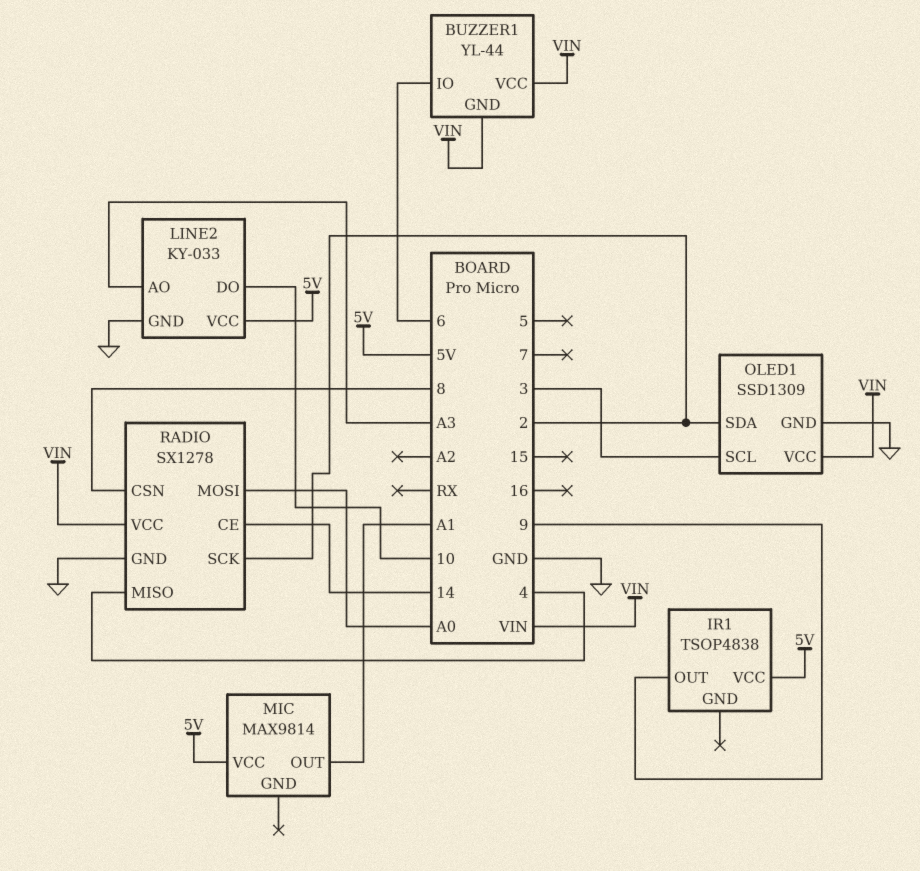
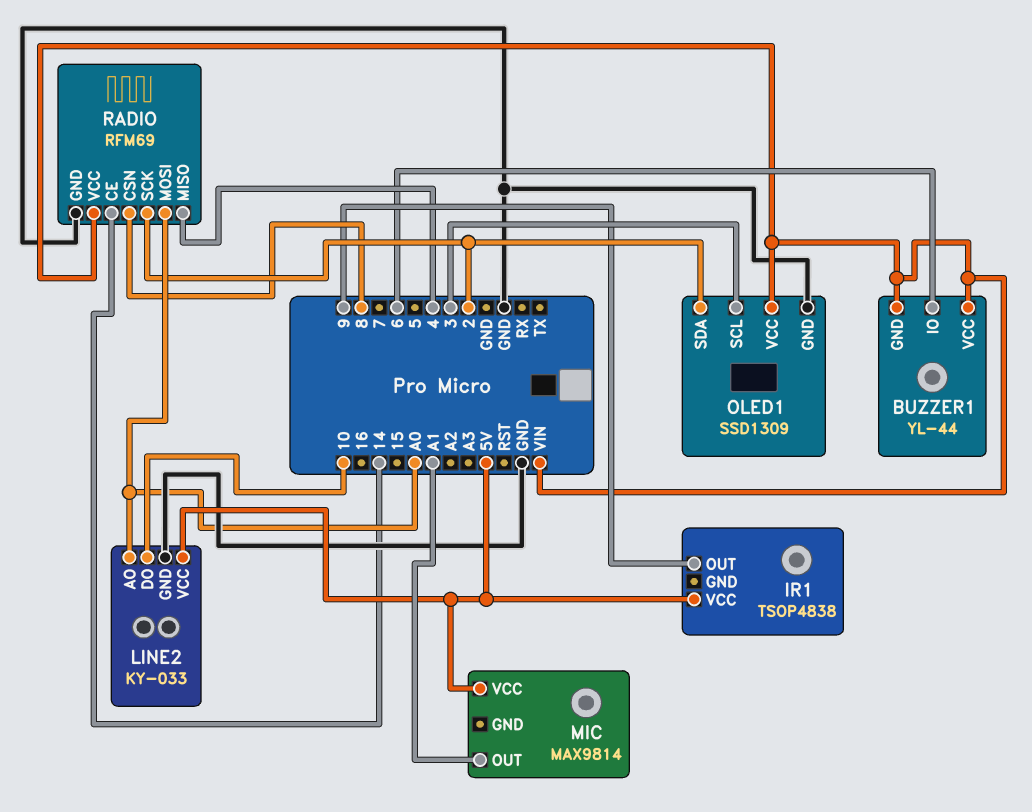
LINE2 pin AO: A3 -> A0
RADIO: SX1278 -> RFM69

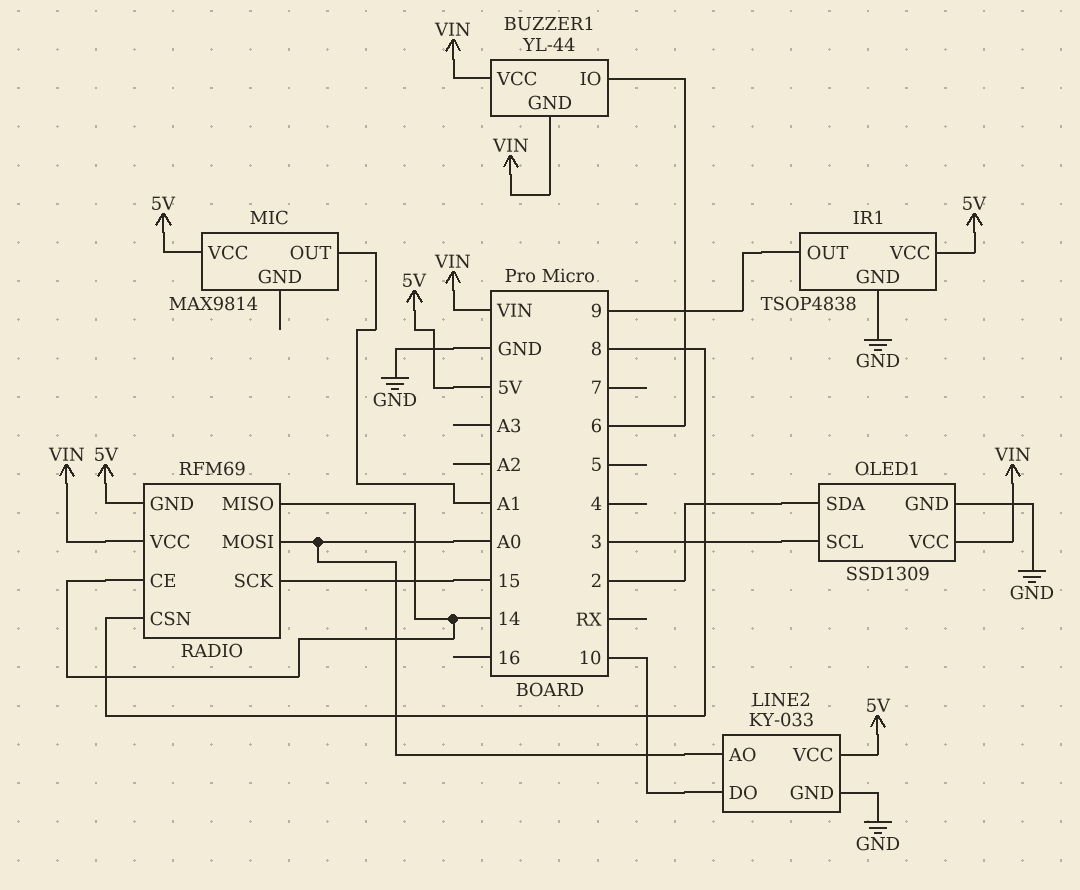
IR1 pin GND: none -> GND
RADIO pin GND: GND -> 5V
RADIO pin MISO: 4 -> 14
RADIO pin SCK: 2 -> 15

